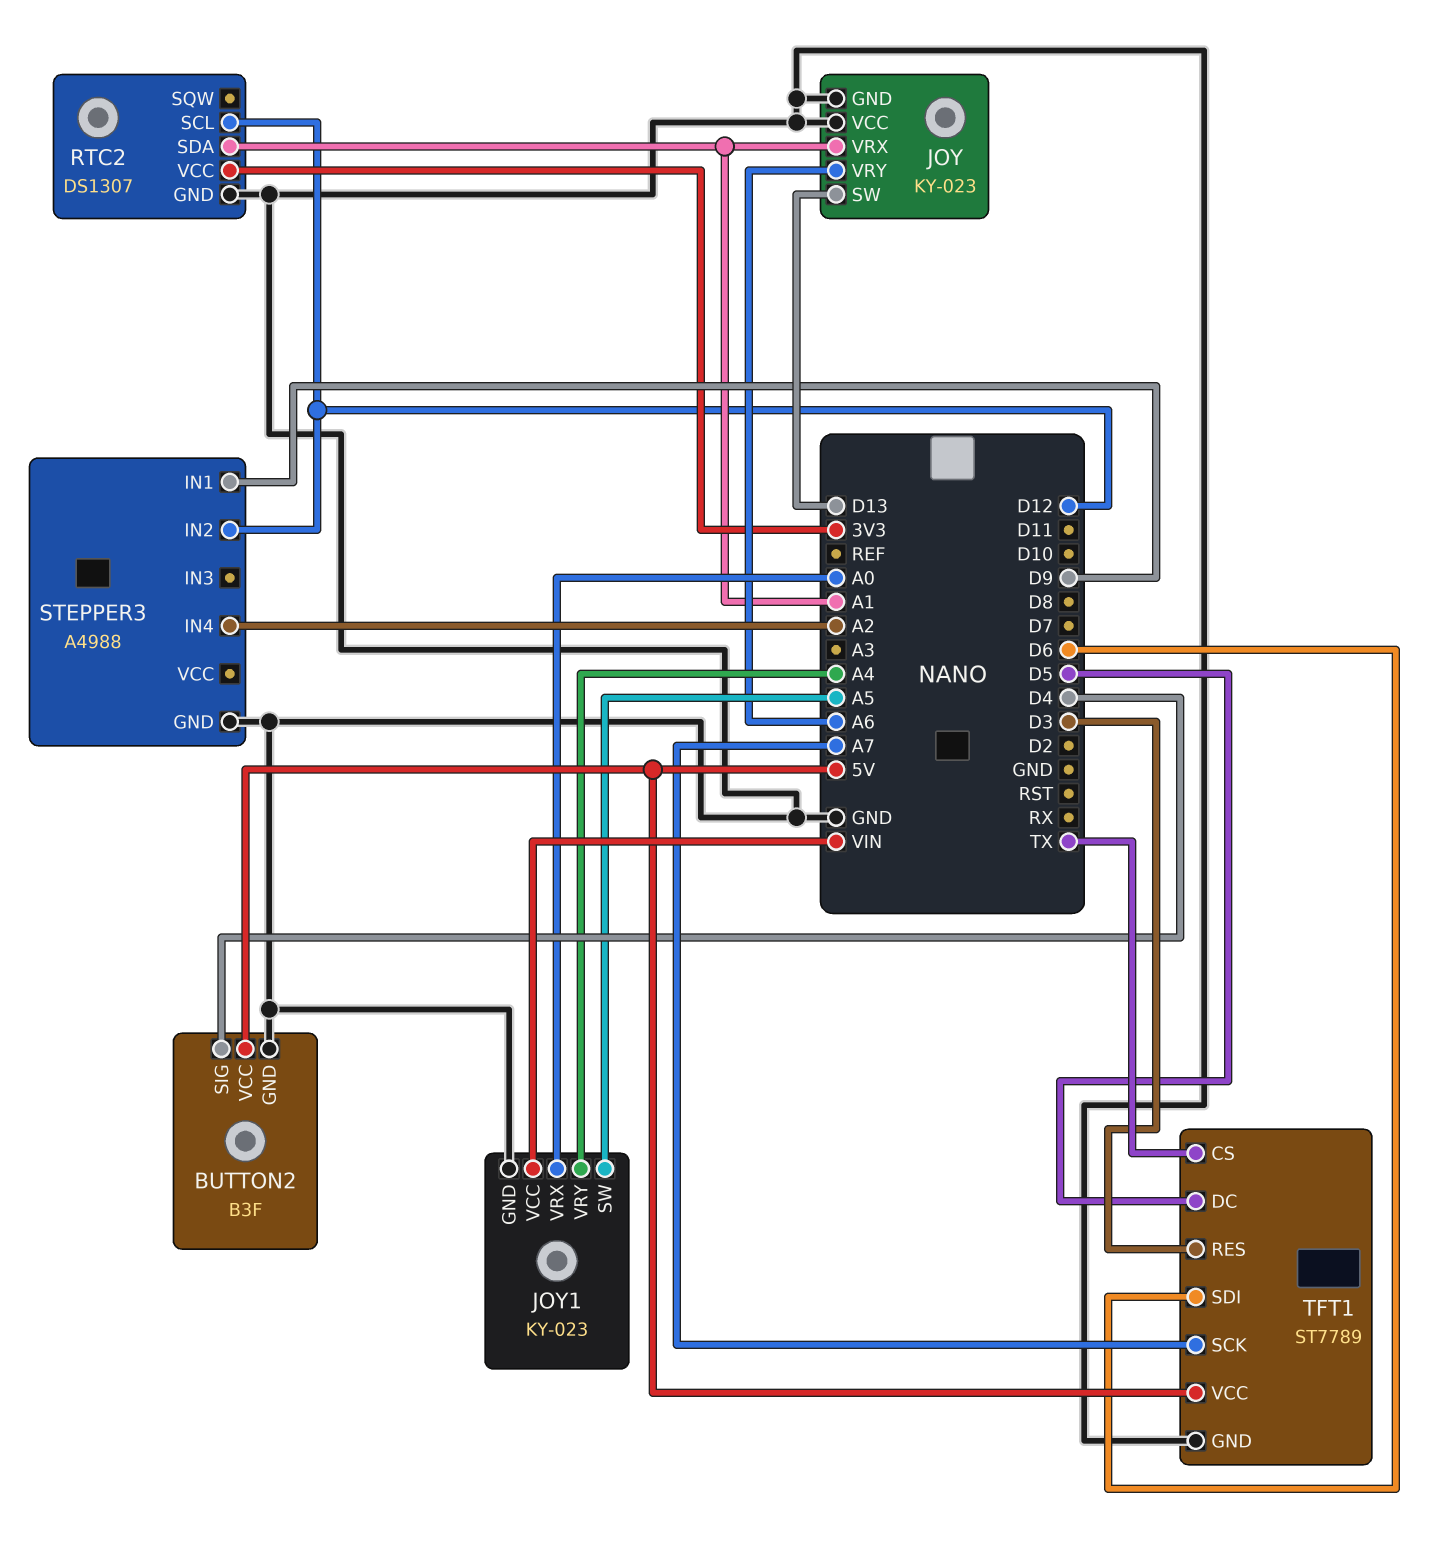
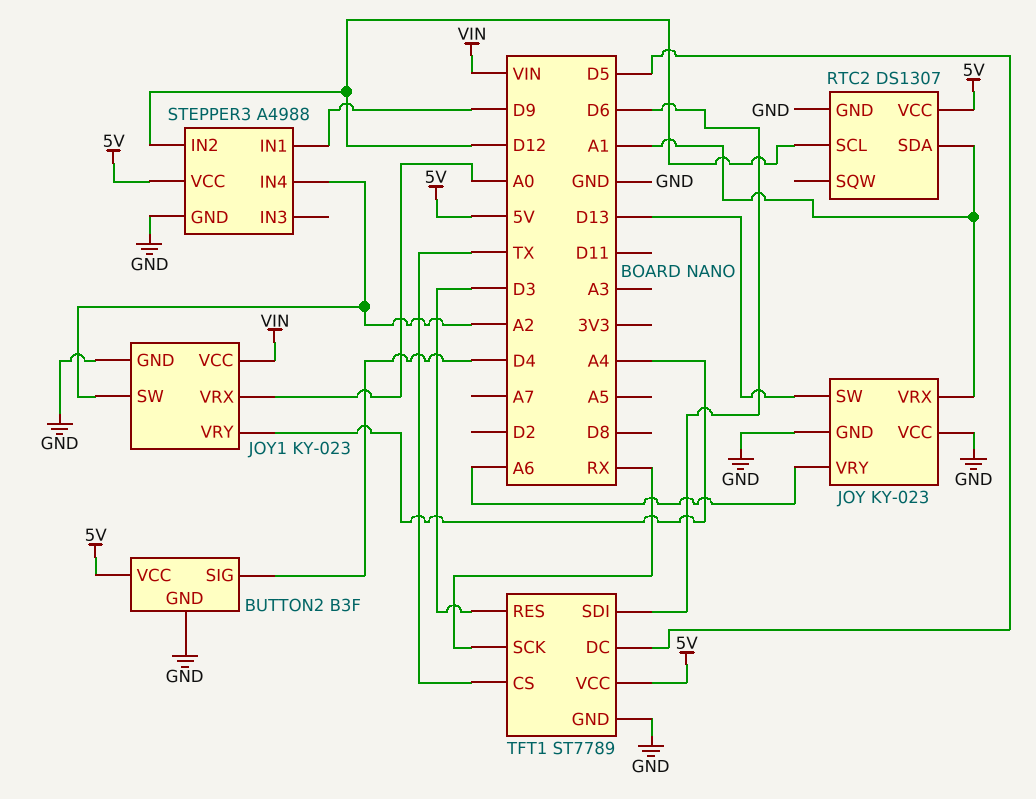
JOY1 pin SW: A5 -> A2
RTC2 pin VCC: 3V3 -> 5V
STEPPER3 pin VCC: none -> 5V
TFT1 pin SCK: A7 -> RX

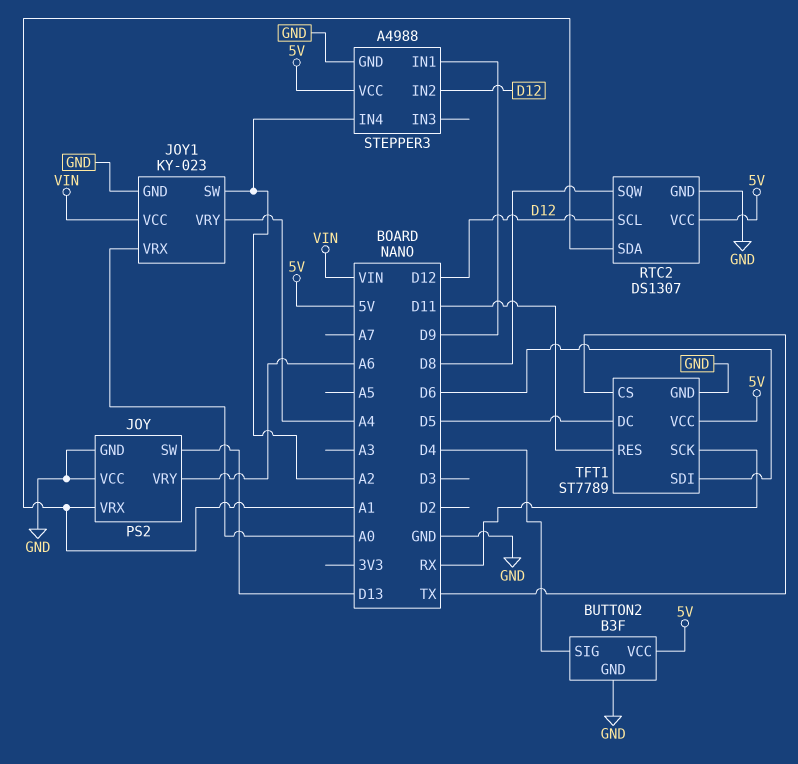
JOY: KY-023 -> PS2
RTC2 pin SQW: none -> D8
TFT1 pin RES: D3 -> D11

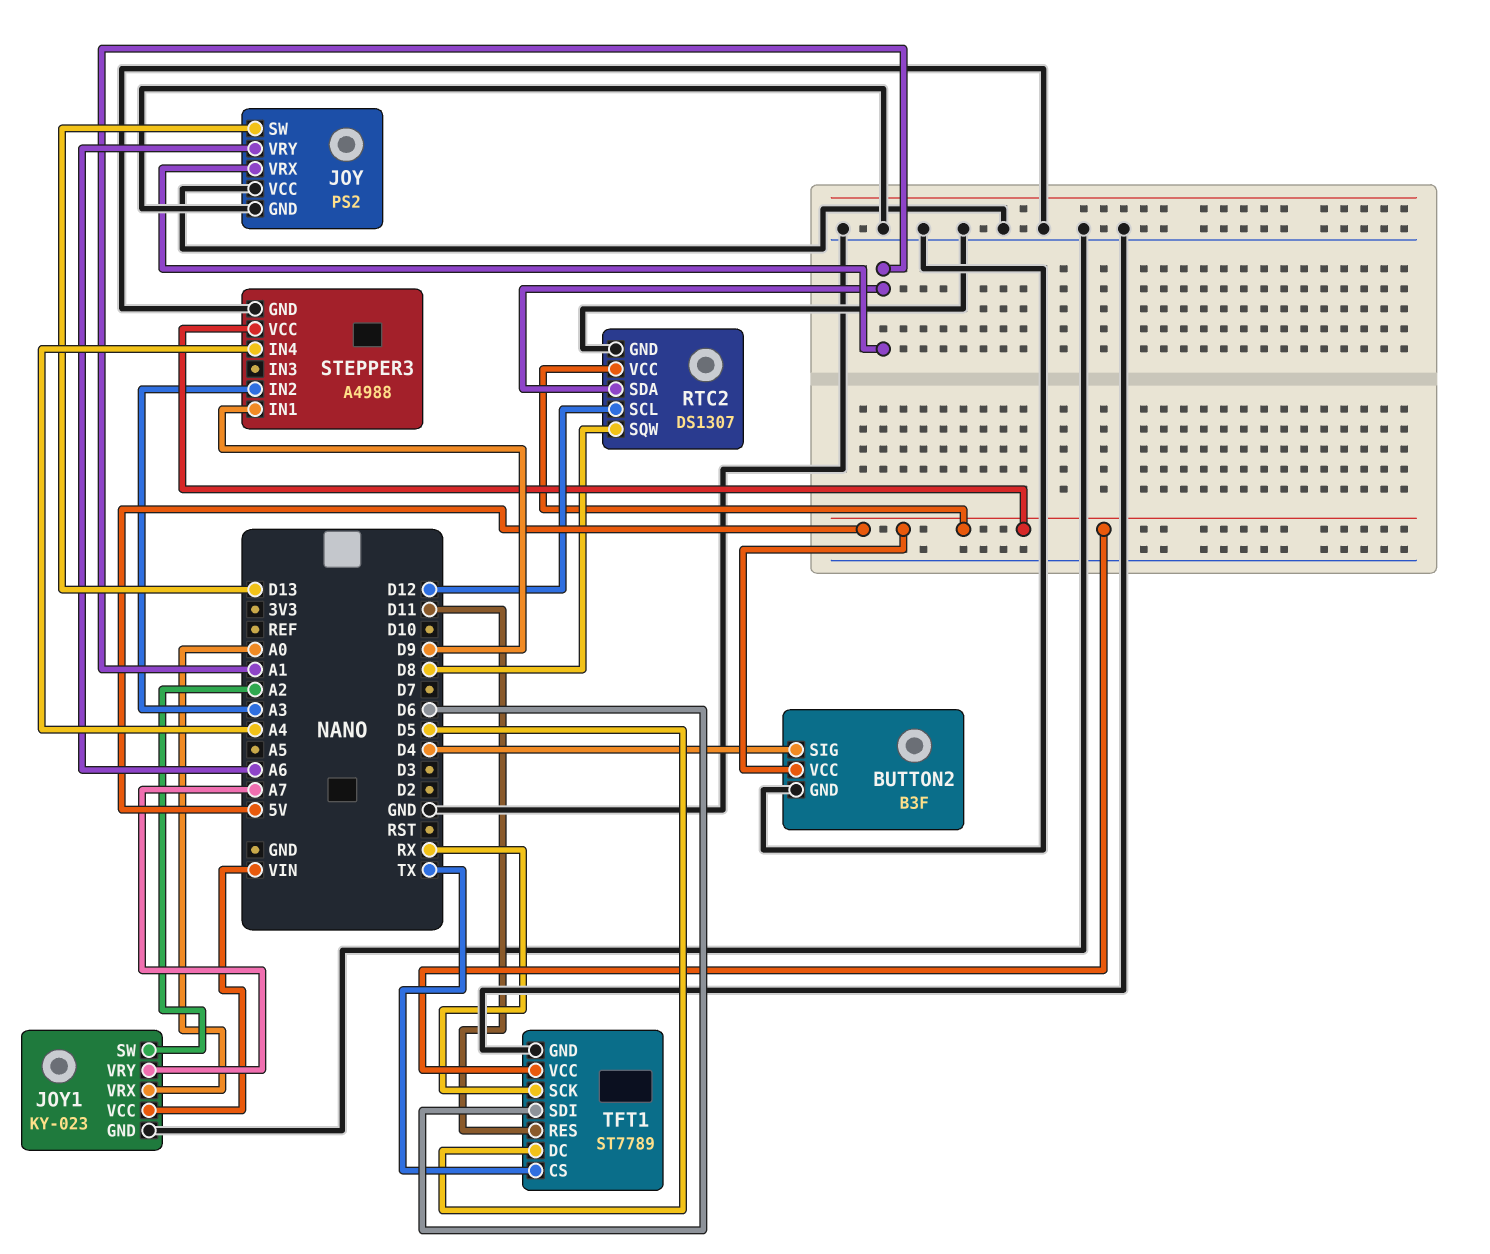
JOY1 pin VRY: A4 -> A7
STEPPER3 pin IN2: D12 -> A3
STEPPER3 pin IN4: A2 -> A4

